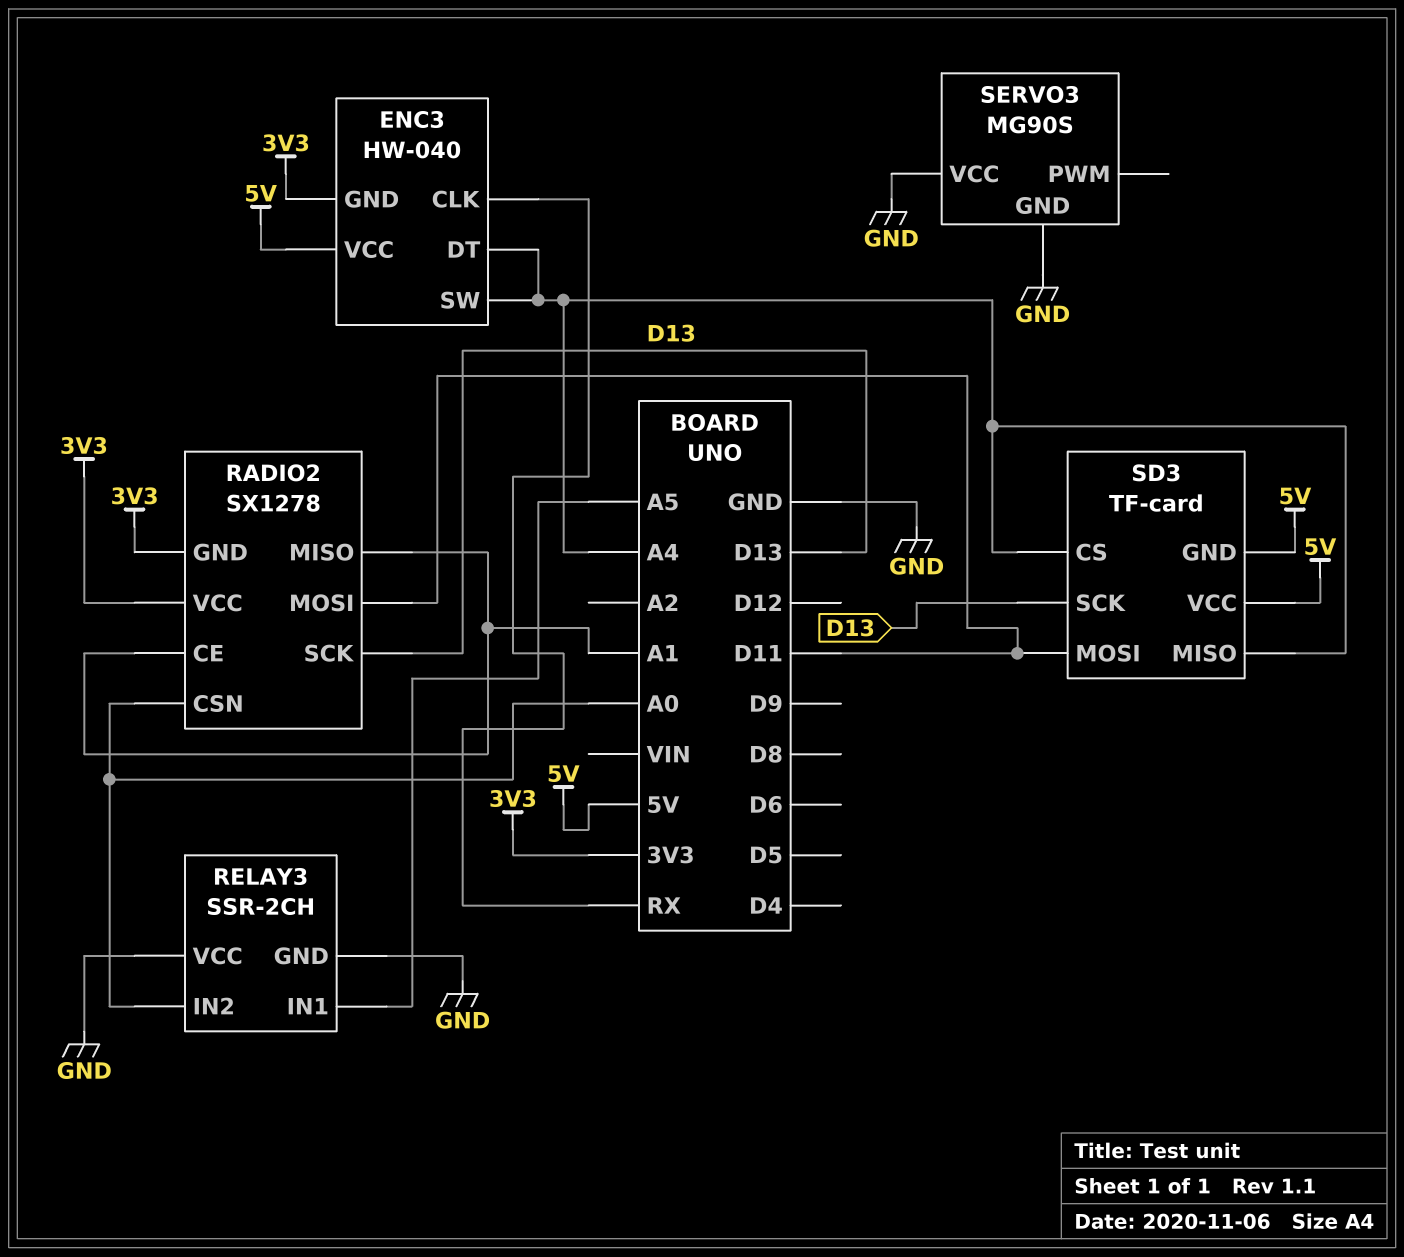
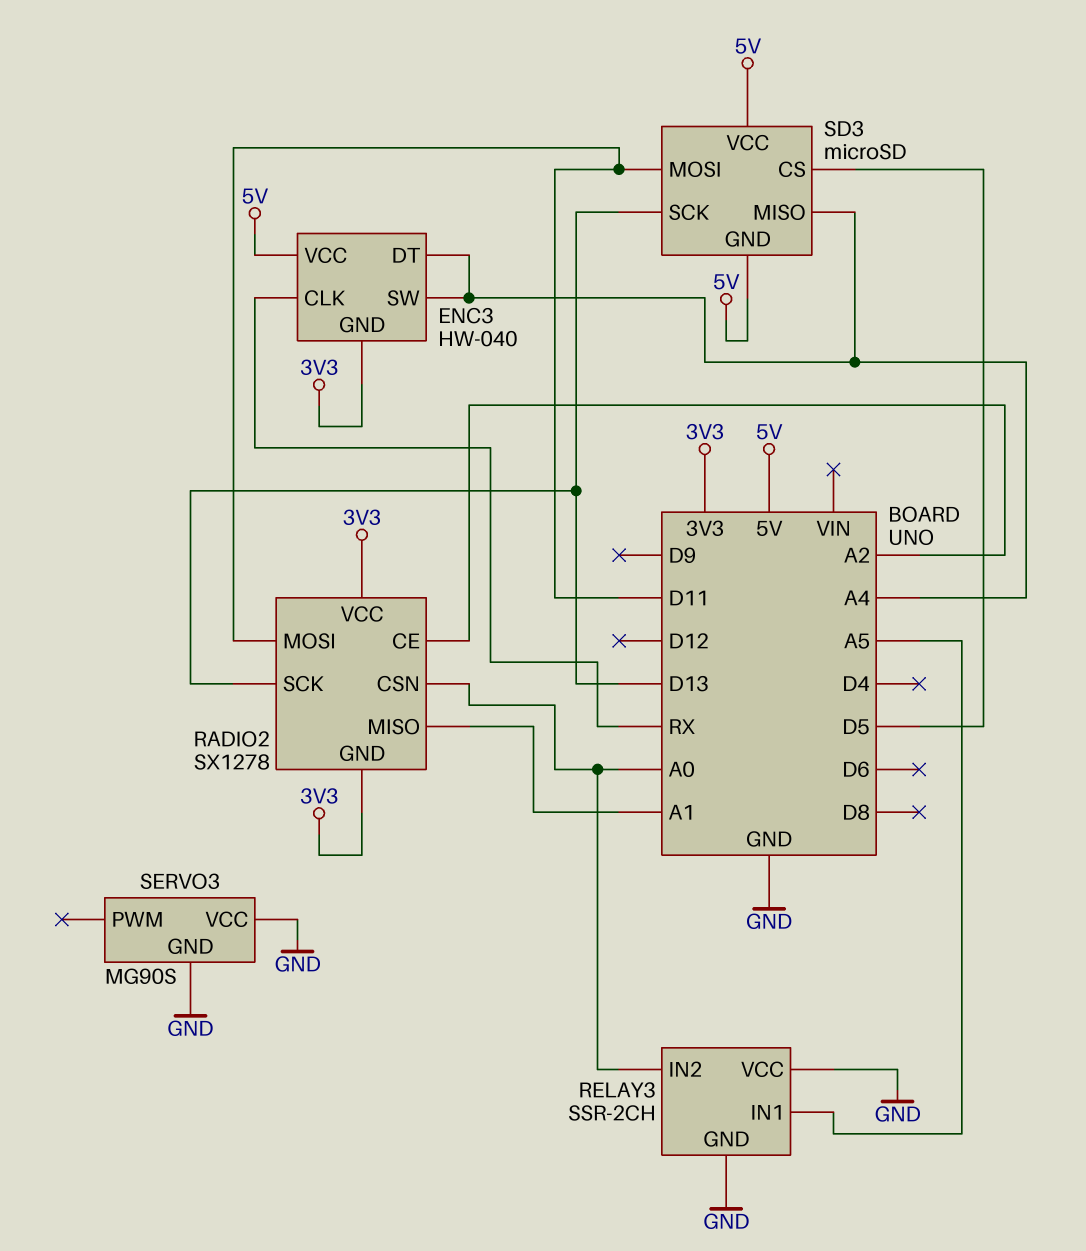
RADIO2 pin CE: A1 -> A2
SD3: TF-card -> microSD
SD3 pin CS: A4 -> D5

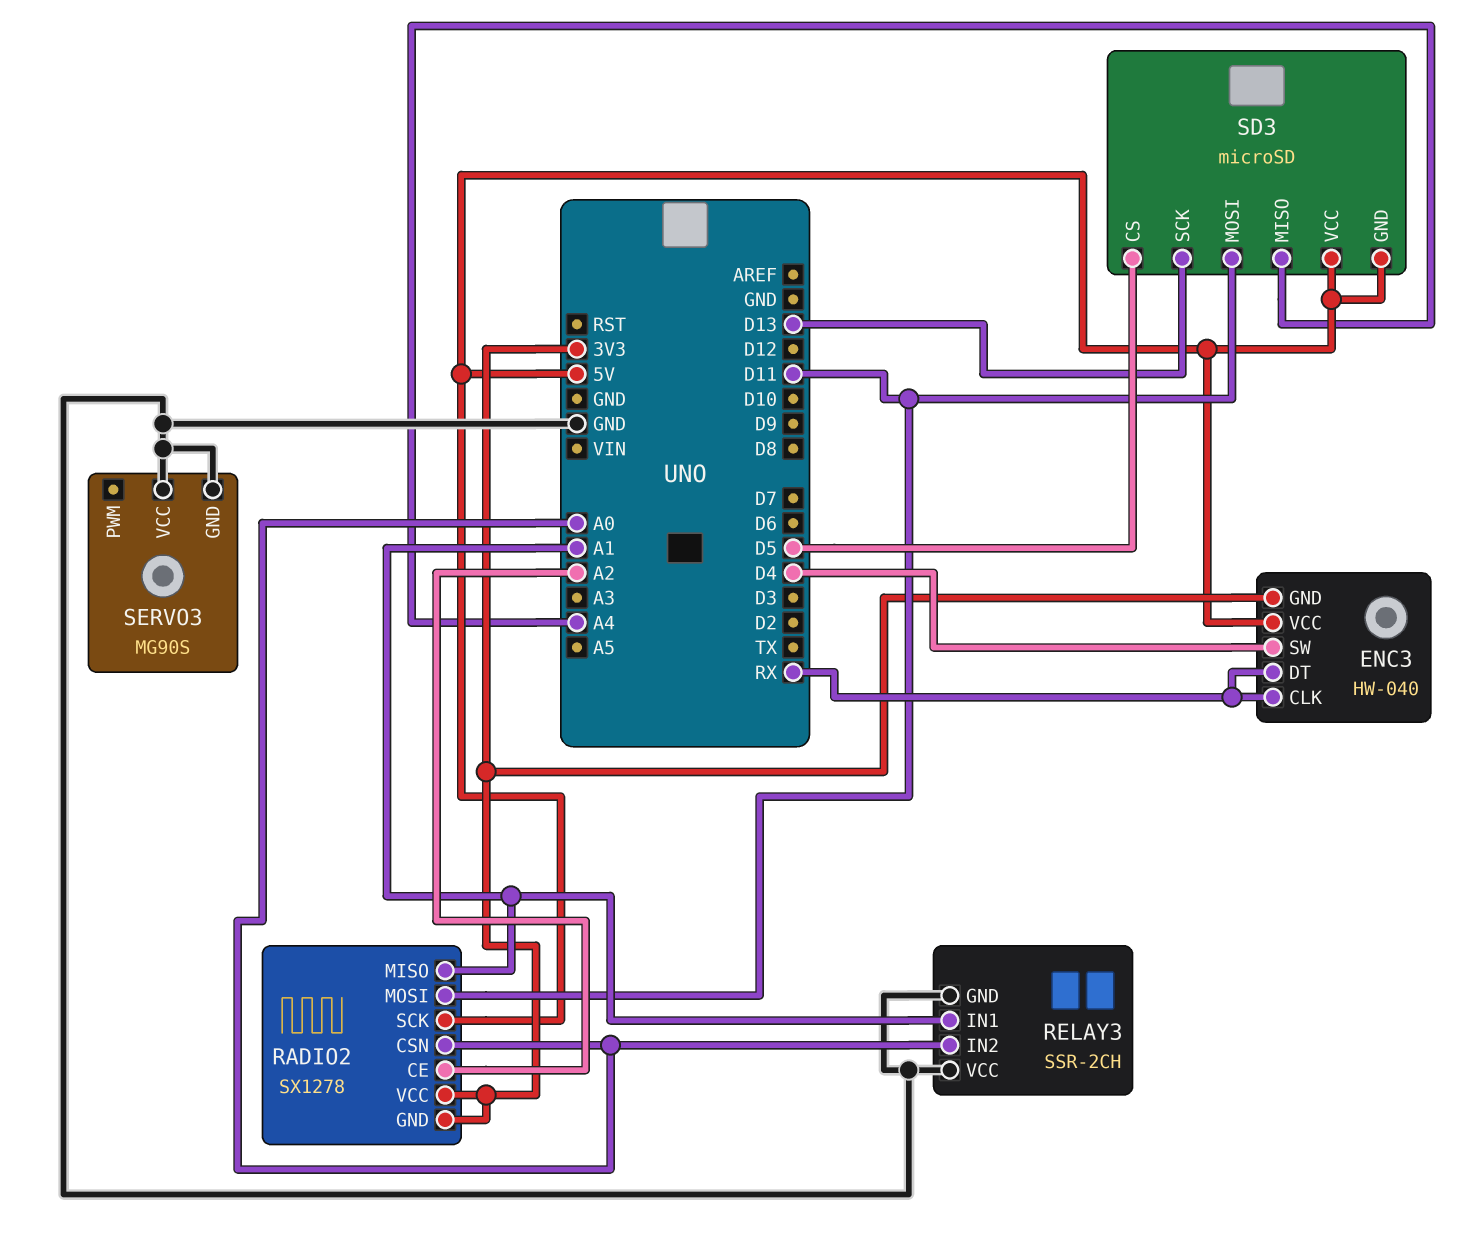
ENC3 pin DT: A4 -> RX
ENC3 pin SW: A4 -> D4
RADIO2 pin SCK: D13 -> 5V
RELAY3 pin IN1: A5 -> A1

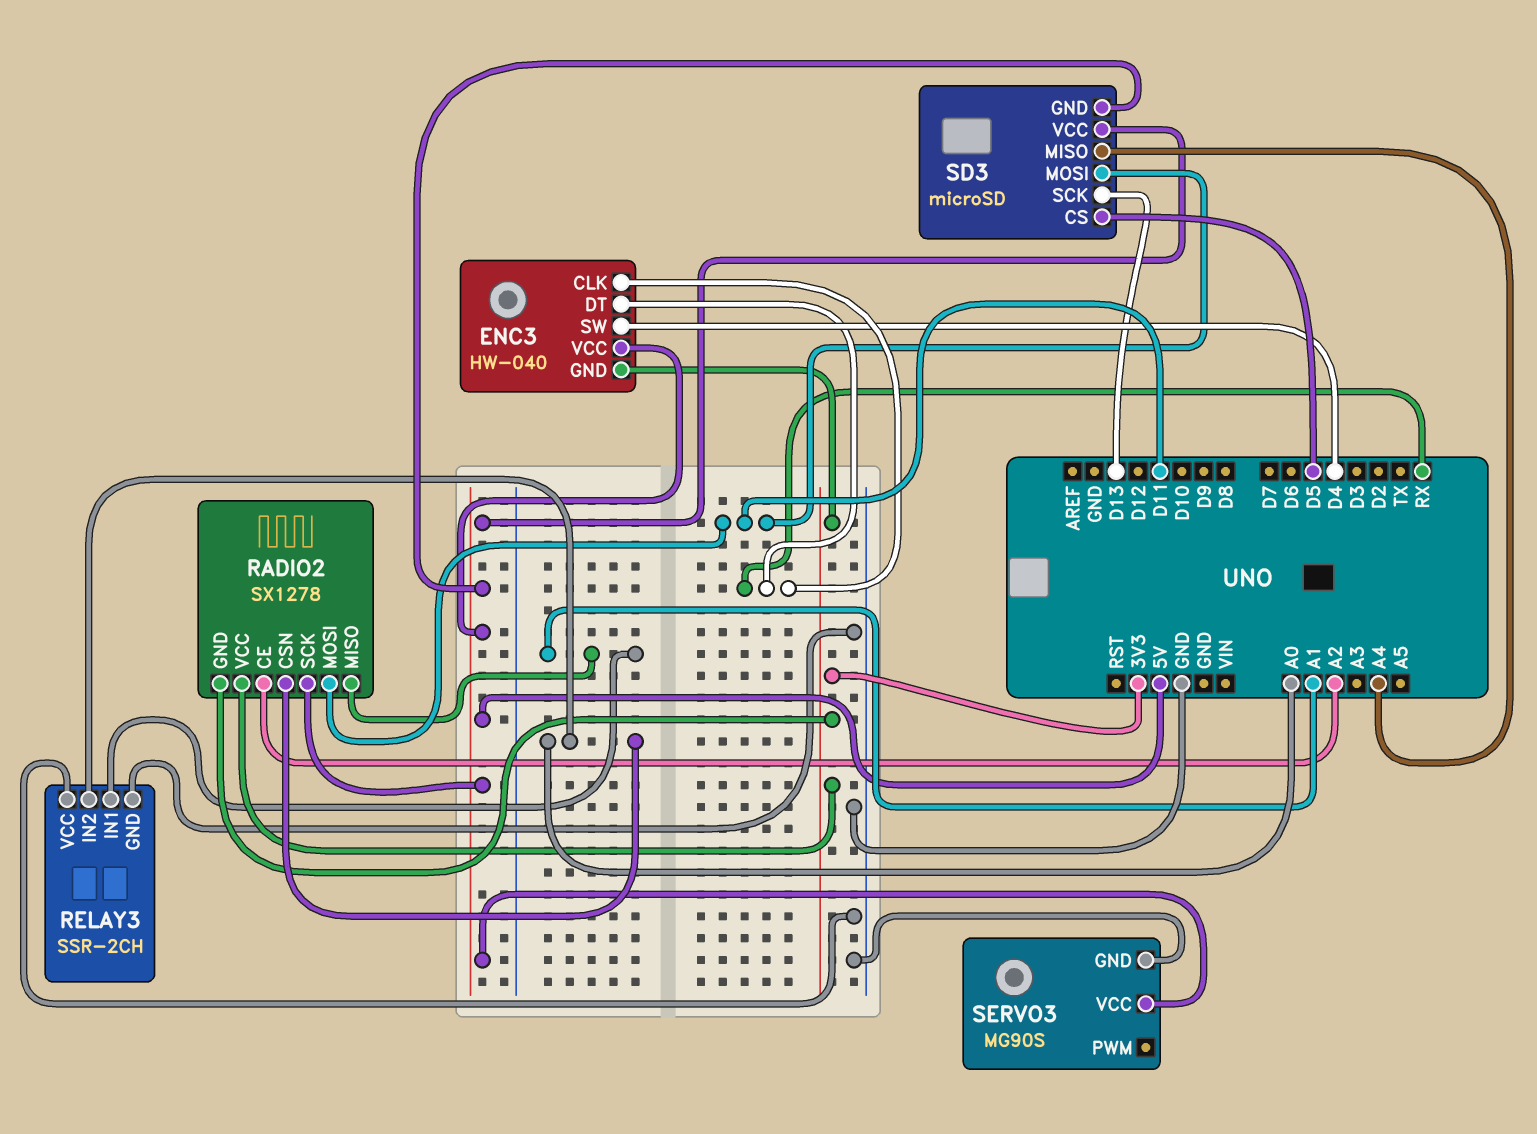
SERVO3 pin VCC: GND -> 5V

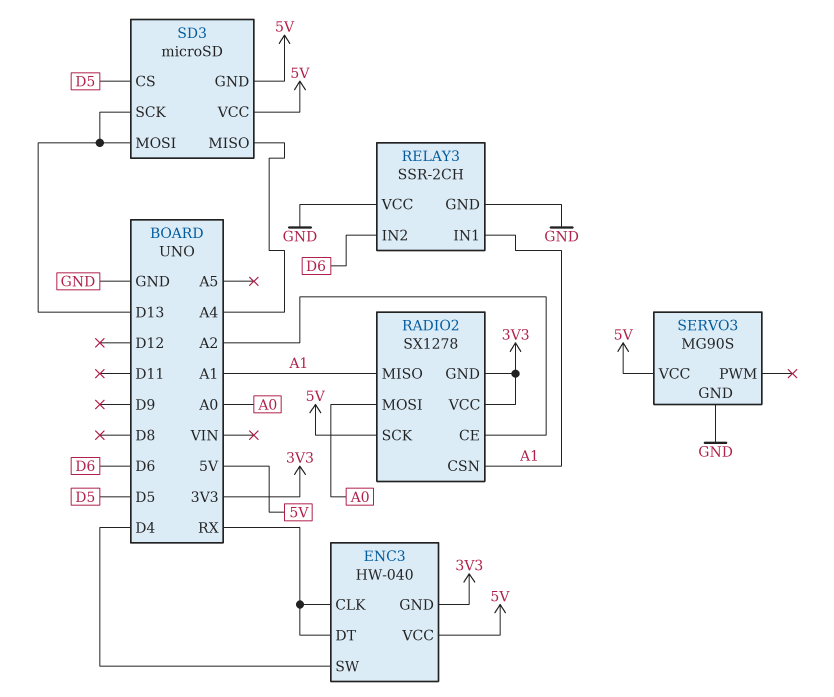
RADIO2 pin CSN: A0 -> A1
RADIO2 pin MOSI: D11 -> A0
RELAY3 pin IN2: A0 -> D6
SD3 pin MOSI: D11 -> D13

